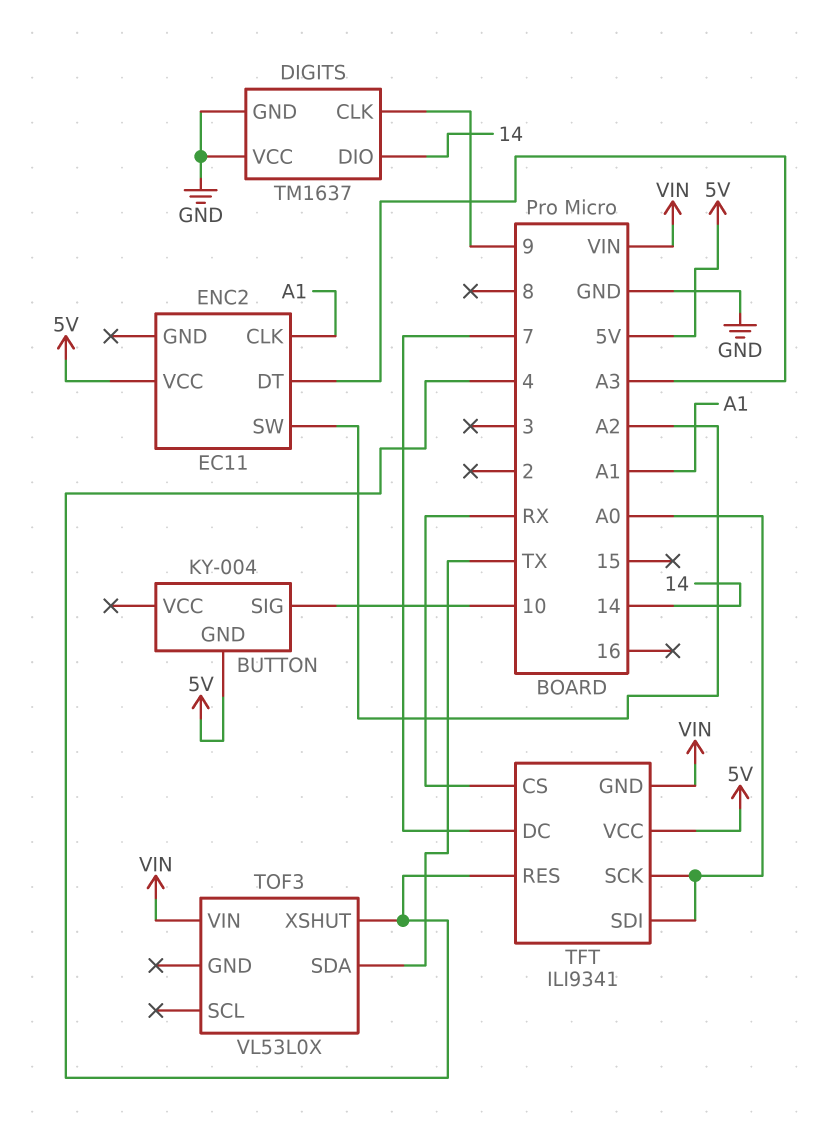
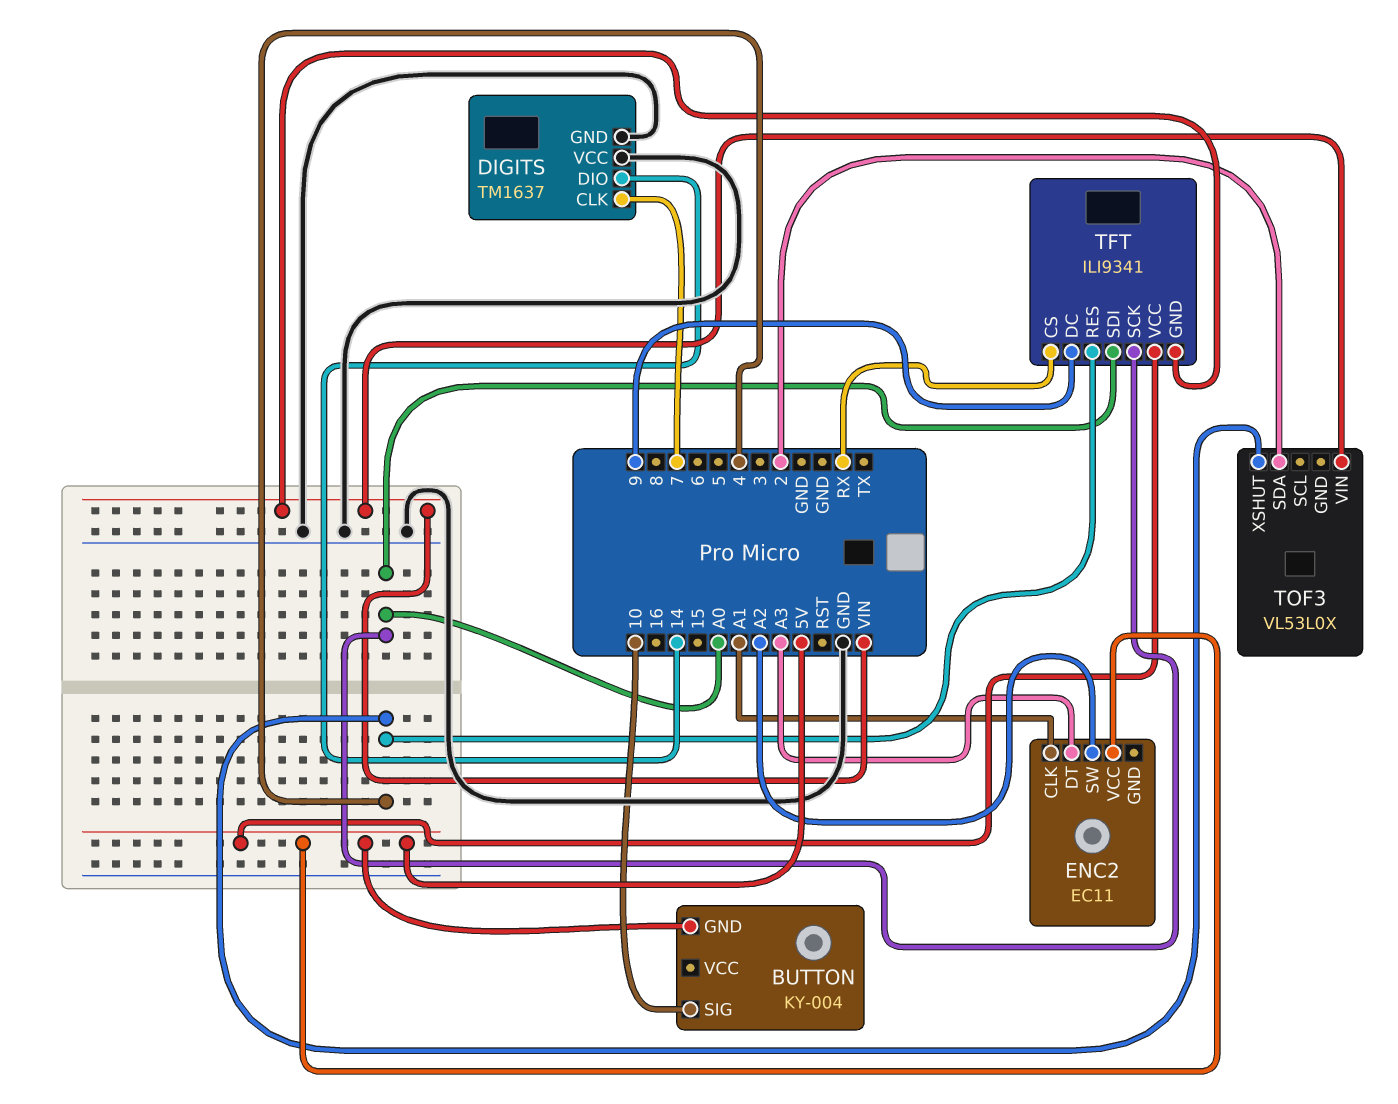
DIGITS pin CLK: 9 -> 7
TFT pin DC: 7 -> 9
TOF3 pin SDA: TX -> 2

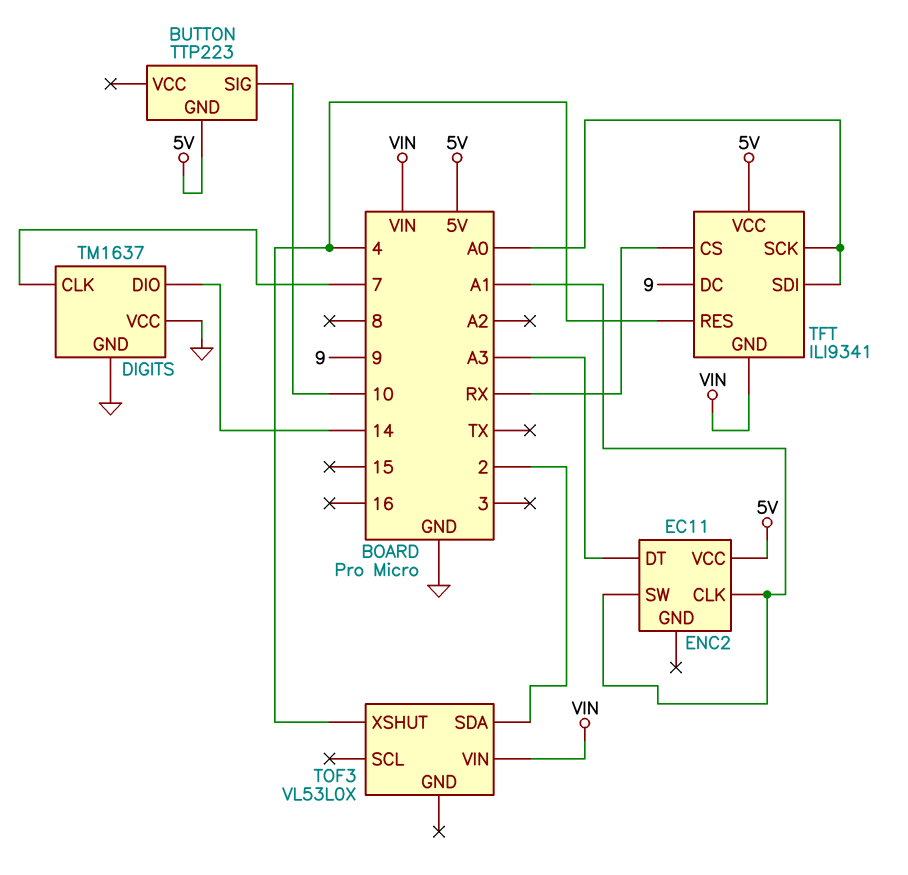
BUTTON: KY-004 -> TTP223
ENC2 pin SW: A2 -> A1

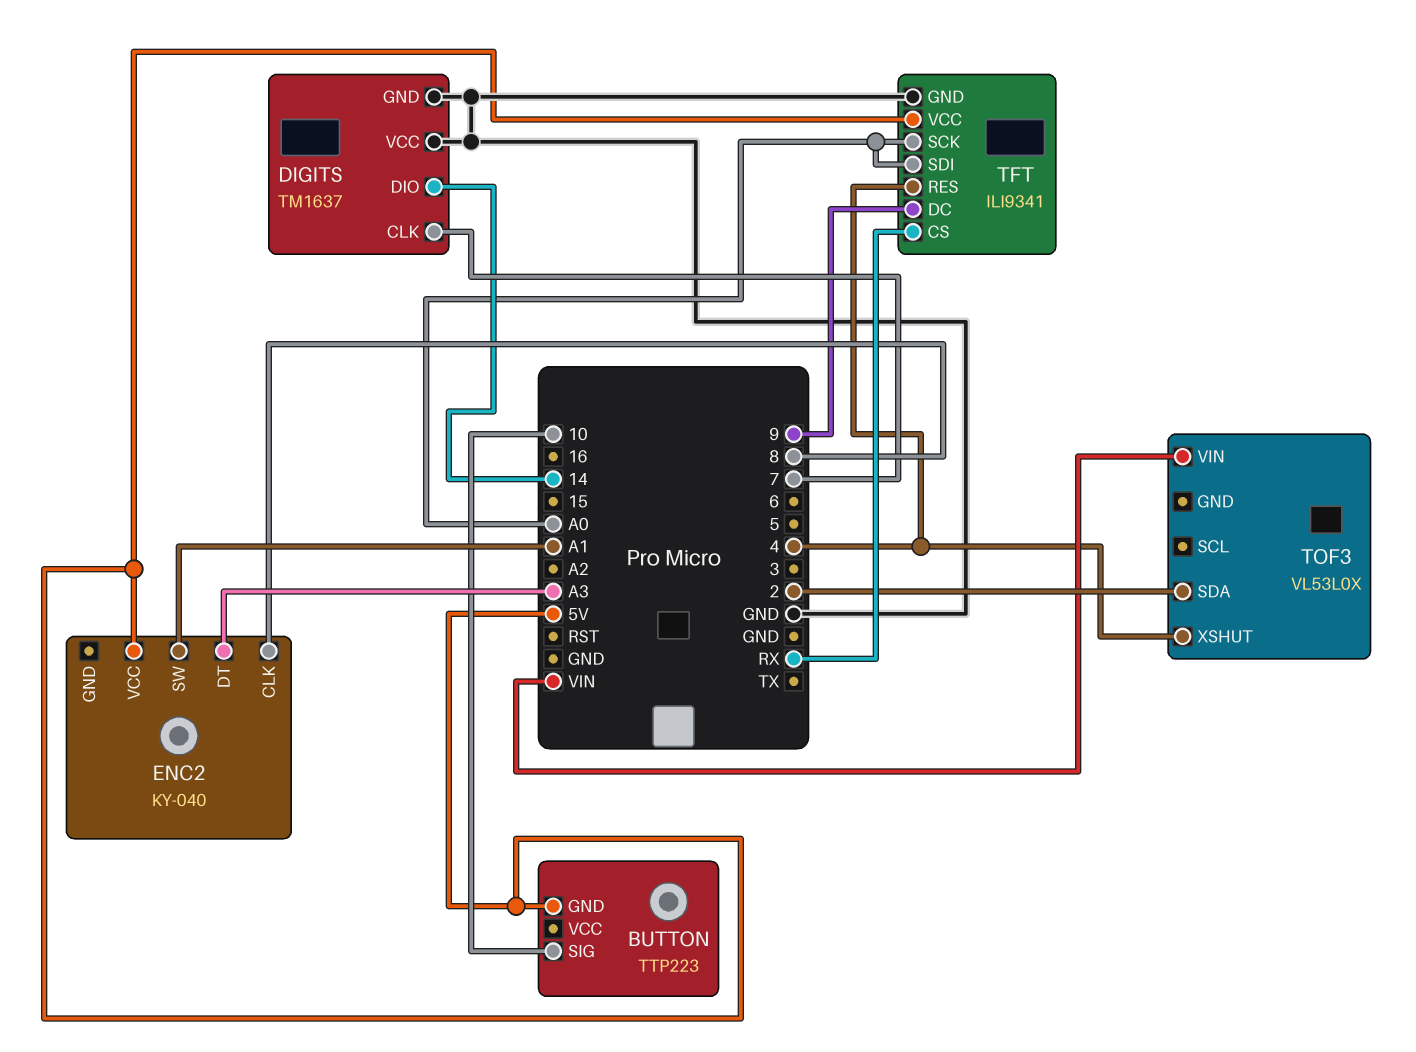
ENC2: EC11 -> KY-040
ENC2 pin CLK: A1 -> 8
TFT pin GND: VIN -> GND

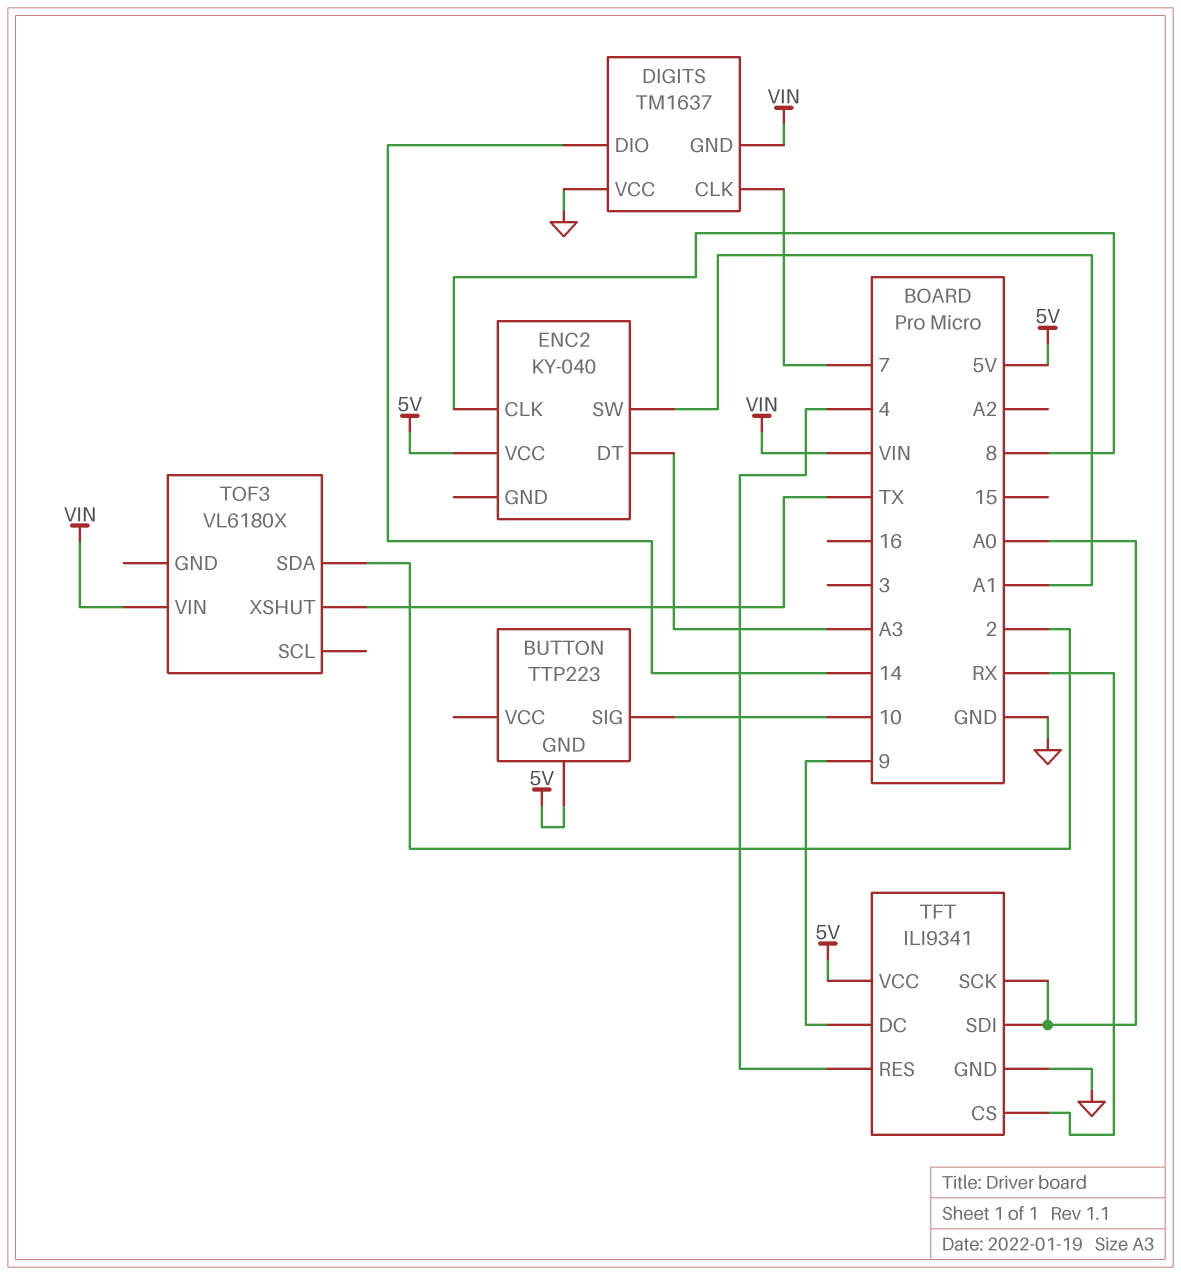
DIGITS pin GND: GND -> VIN
TOF3: VL53L0X -> VL6180X
TOF3 pin XSHUT: 4 -> TX

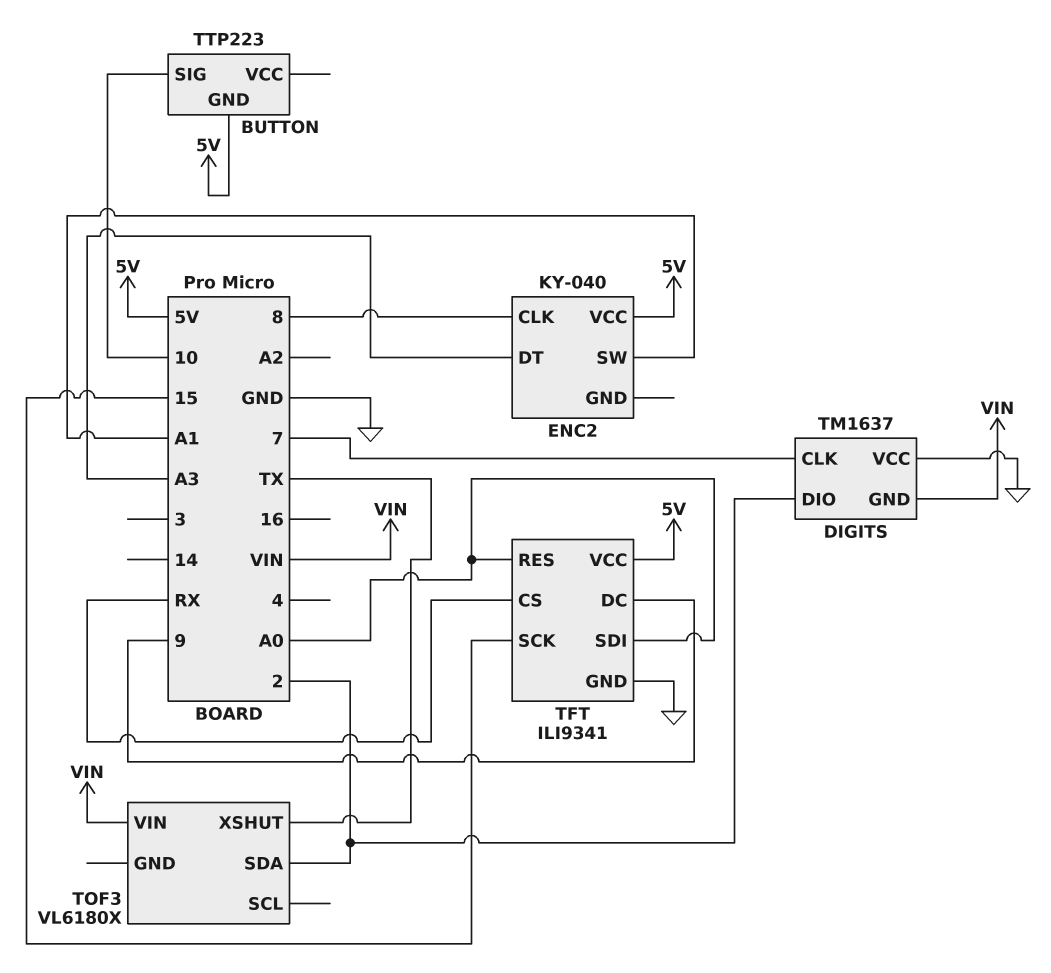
DIGITS pin DIO: 14 -> 2
TFT pin RES: 4 -> A0
TFT pin SCK: A0 -> 15

